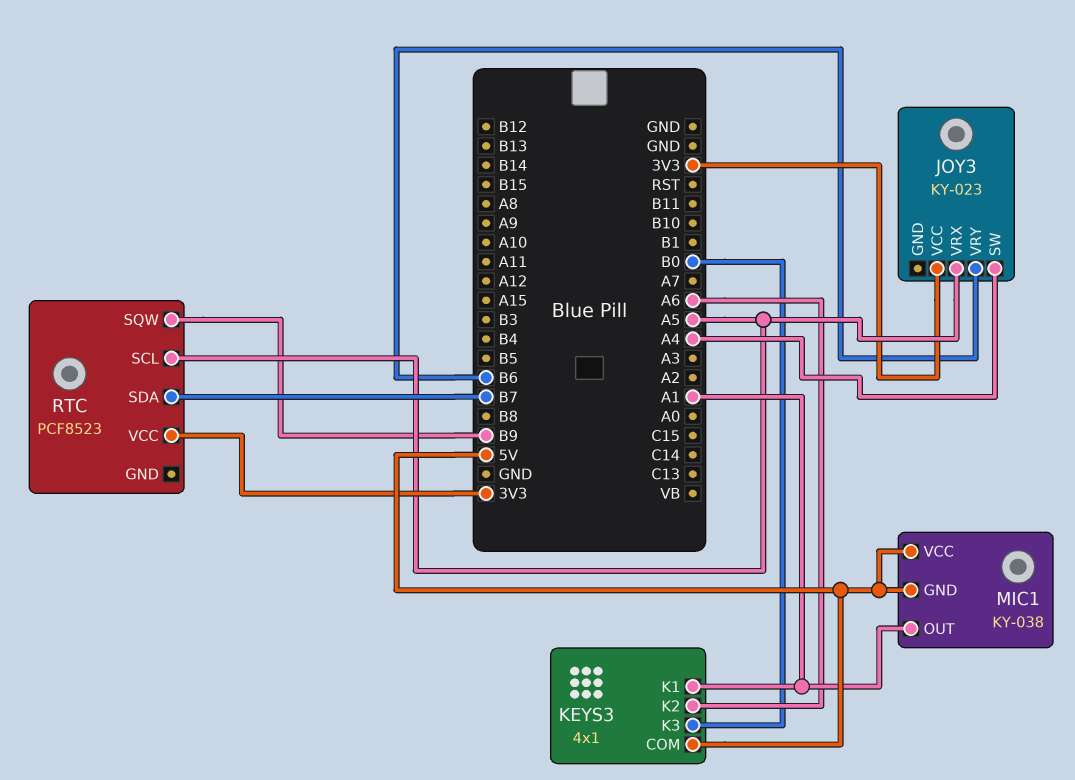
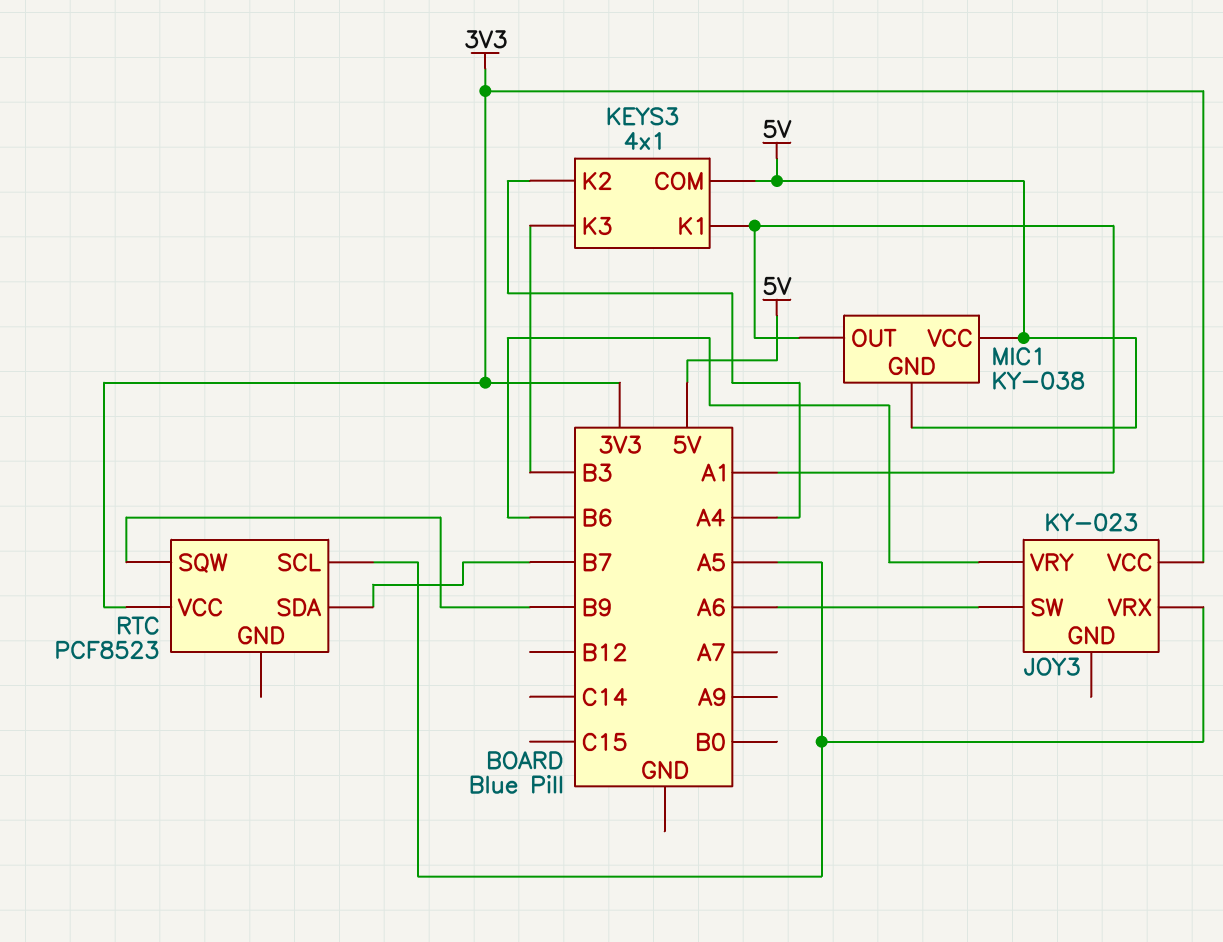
JOY3 pin SW: A4 -> A6
KEYS3 pin K2: A6 -> A4
KEYS3 pin K3: B0 -> B3

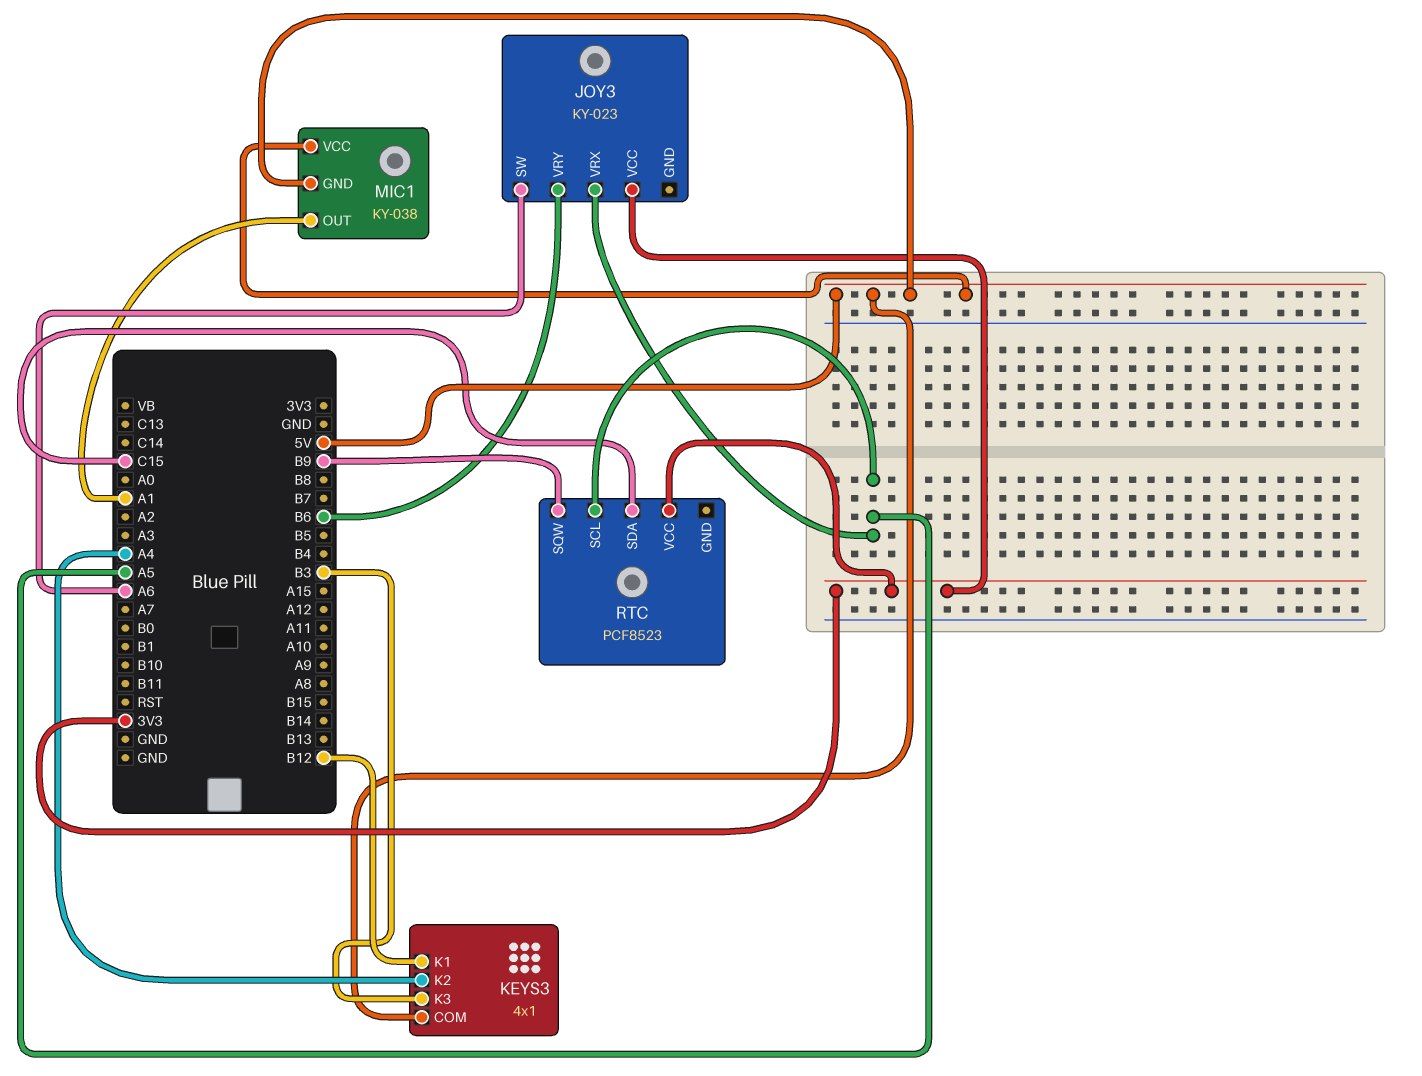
KEYS3 pin K1: A1 -> B12
RTC pin SDA: B7 -> C15

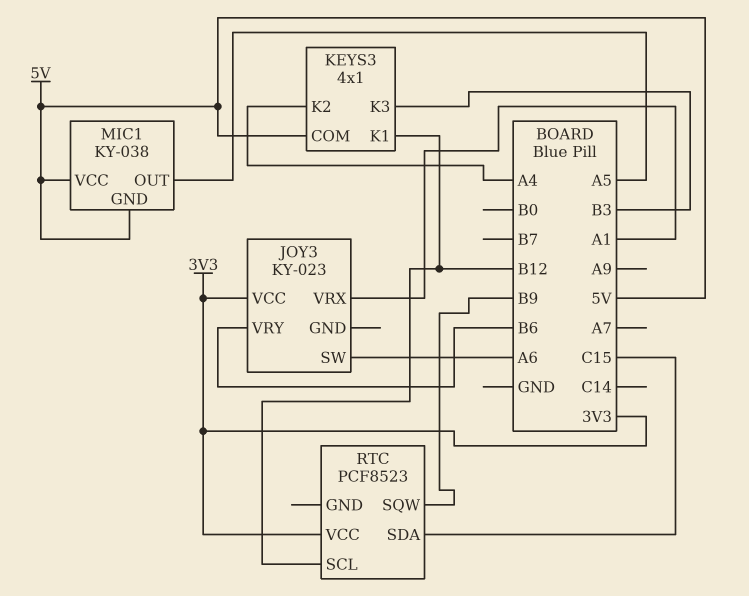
JOY3 pin VRX: A5 -> A1
MIC1 pin OUT: A1 -> A5
RTC pin SCL: A5 -> B12

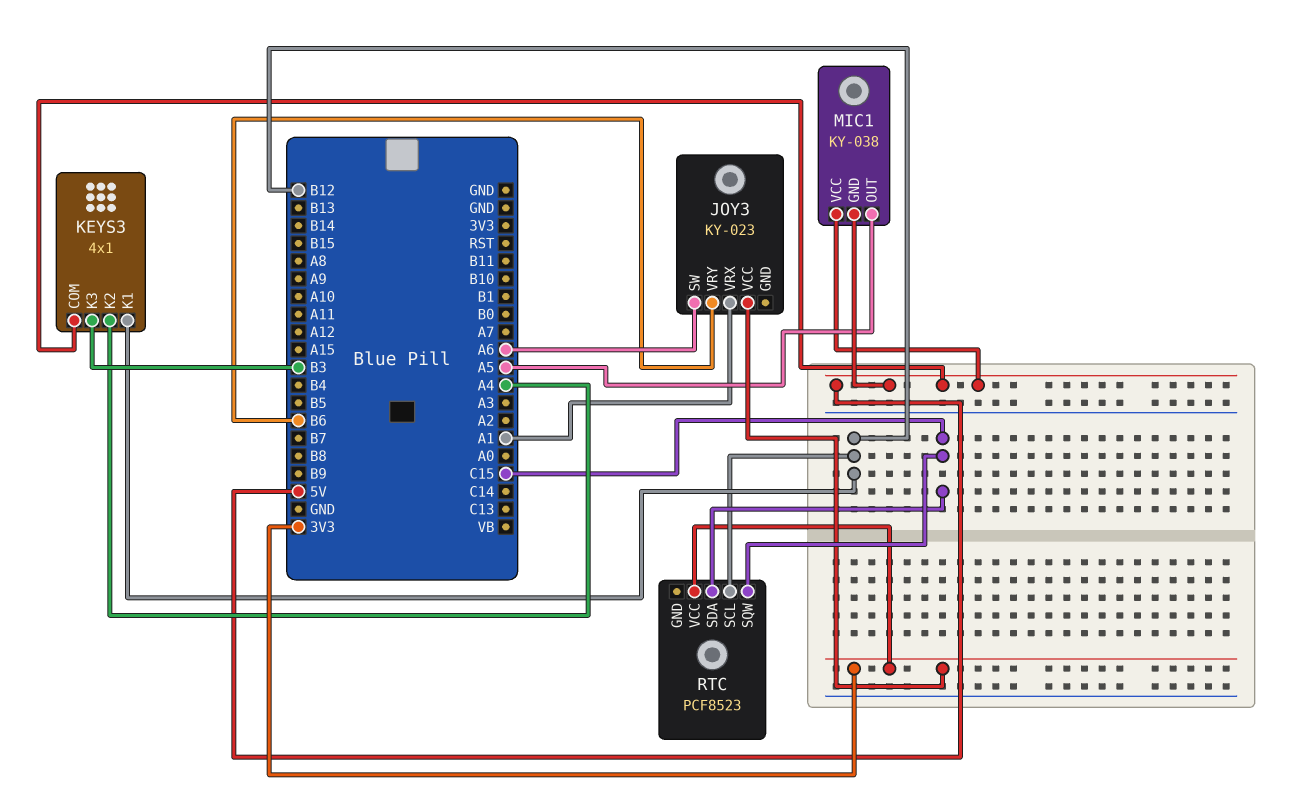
RTC pin SQW: B9 -> C15

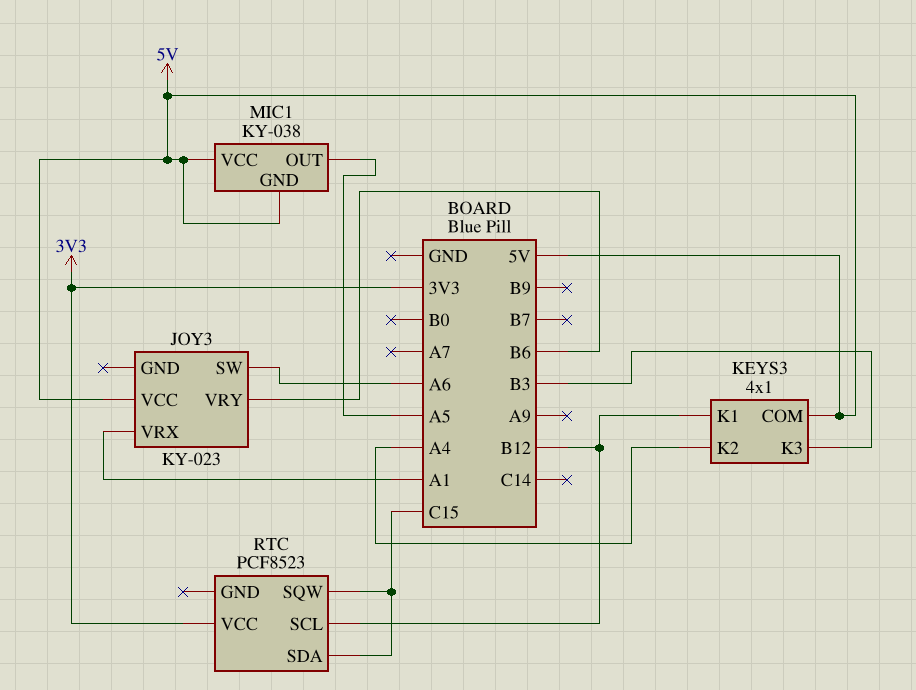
JOY3 pin VCC: 3V3 -> 5V

